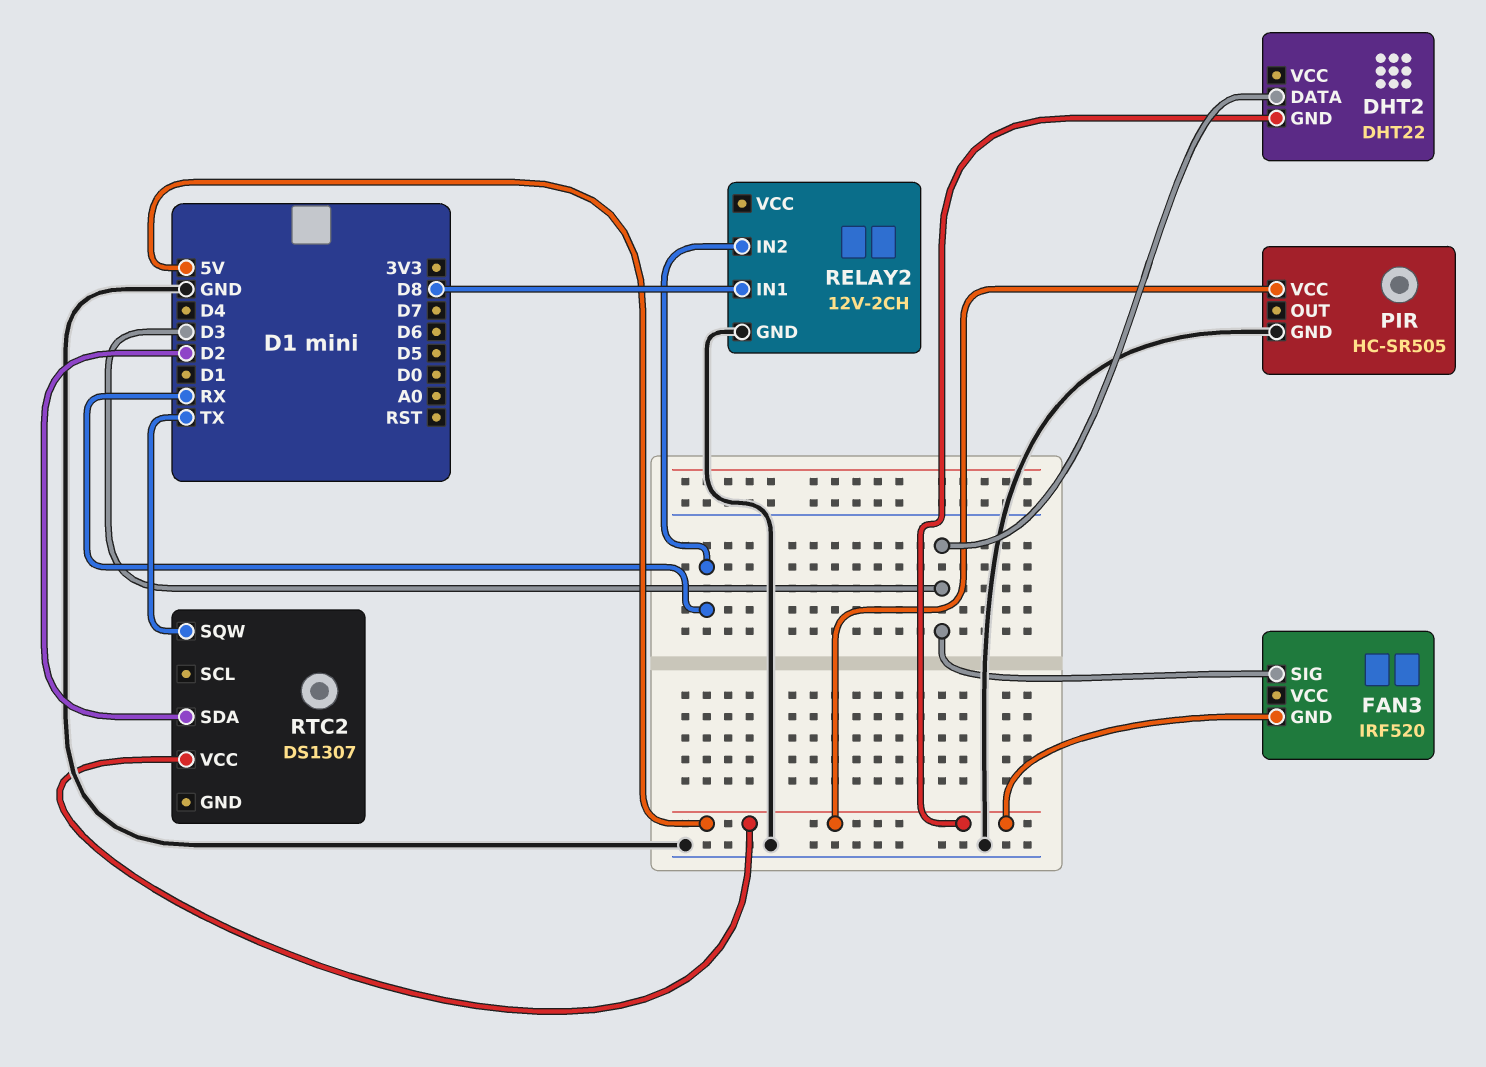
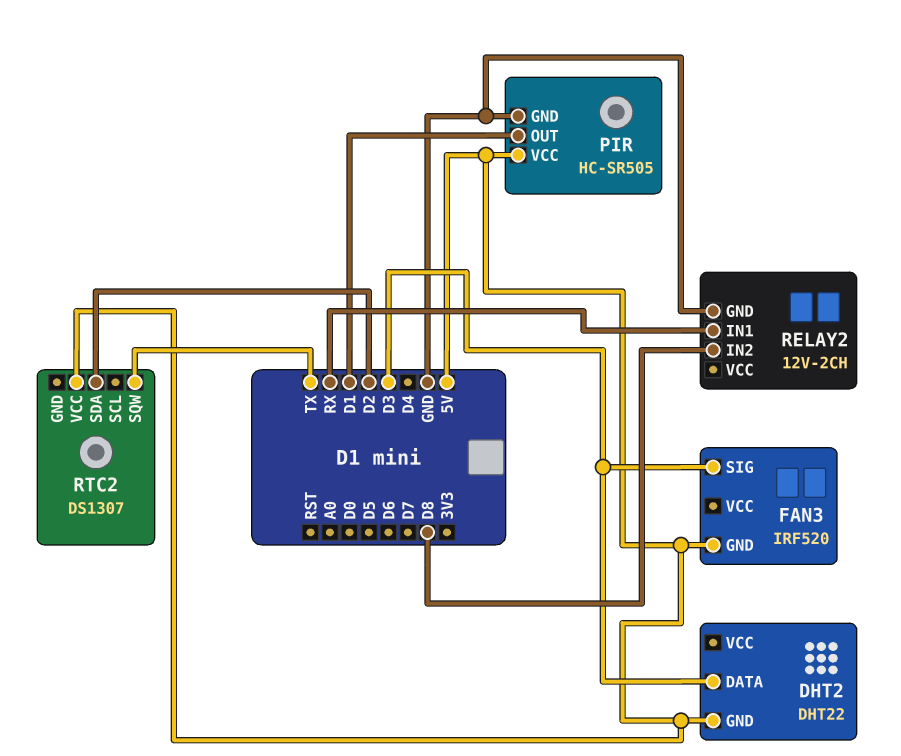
PIR pin OUT: none -> D1
RELAY2 pin IN1: D8 -> RX
RELAY2 pin IN2: RX -> D8

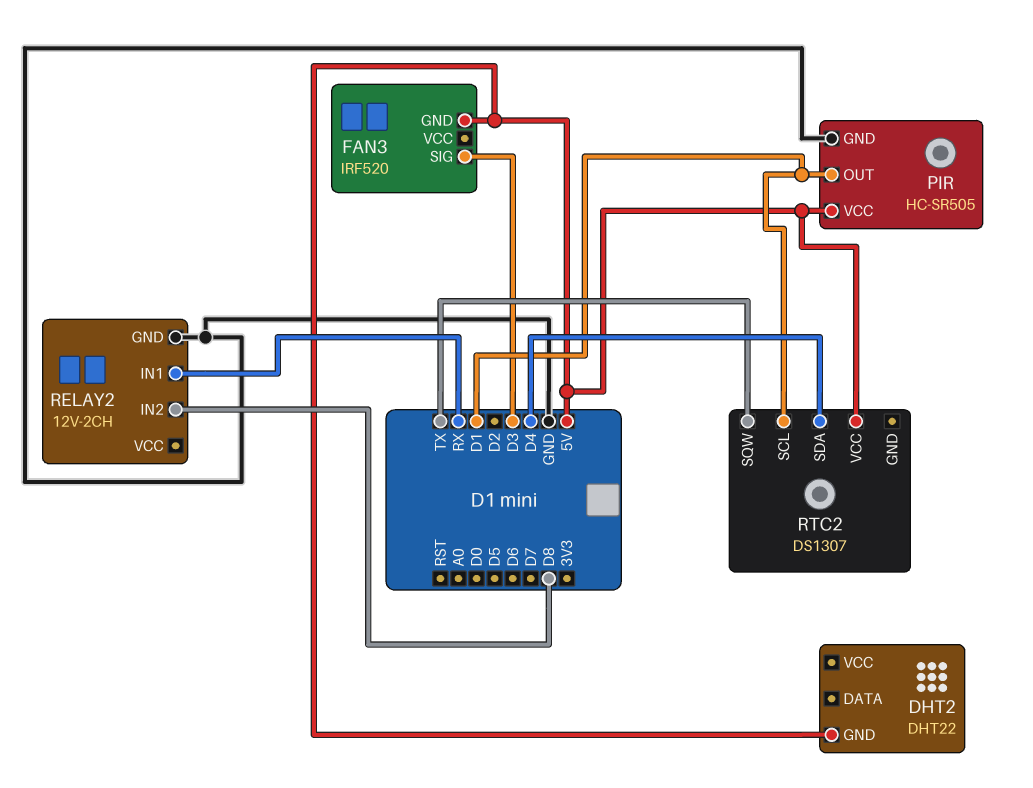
DHT2 pin DATA: D3 -> none
RTC2 pin SCL: none -> D1
RTC2 pin SDA: D2 -> D4

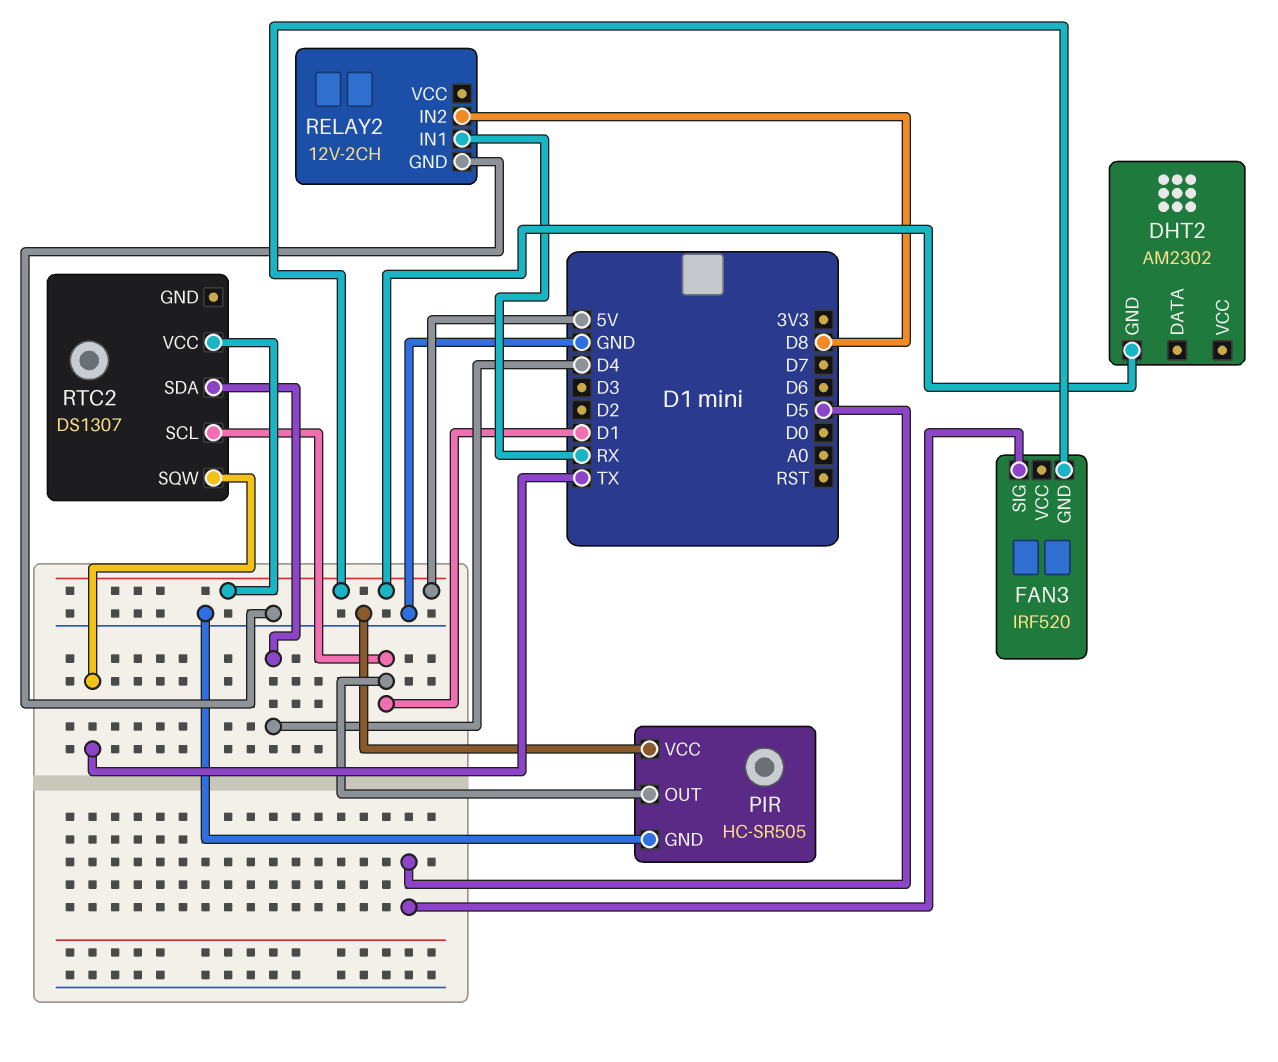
DHT2: DHT22 -> AM2302
FAN3 pin SIG: D3 -> D5
PIR pin VCC: 5V -> GND

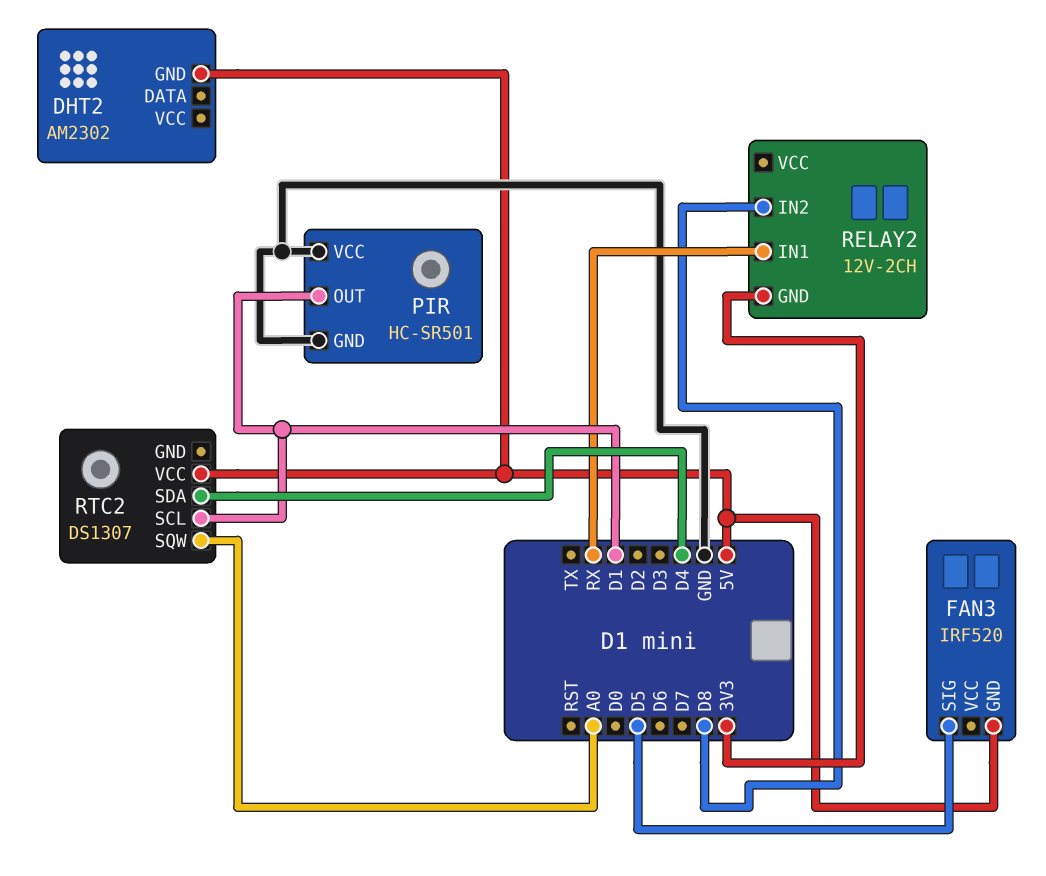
PIR: HC-SR505 -> HC-SR501
RELAY2 pin GND: GND -> 3V3
RTC2 pin SQW: TX -> A0

